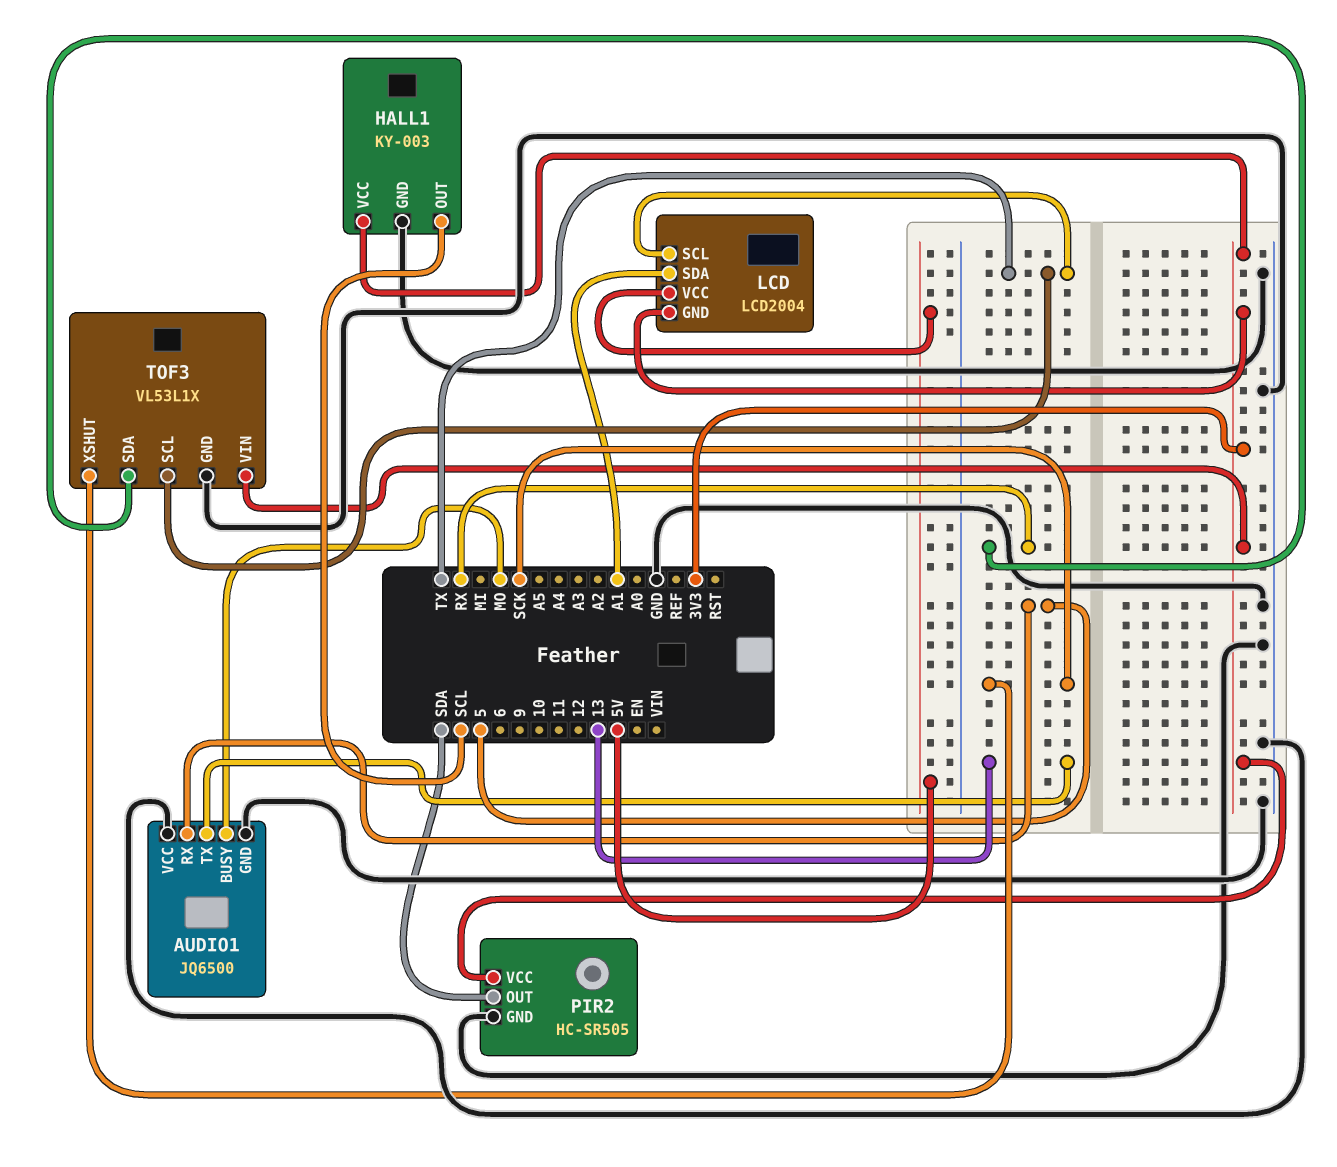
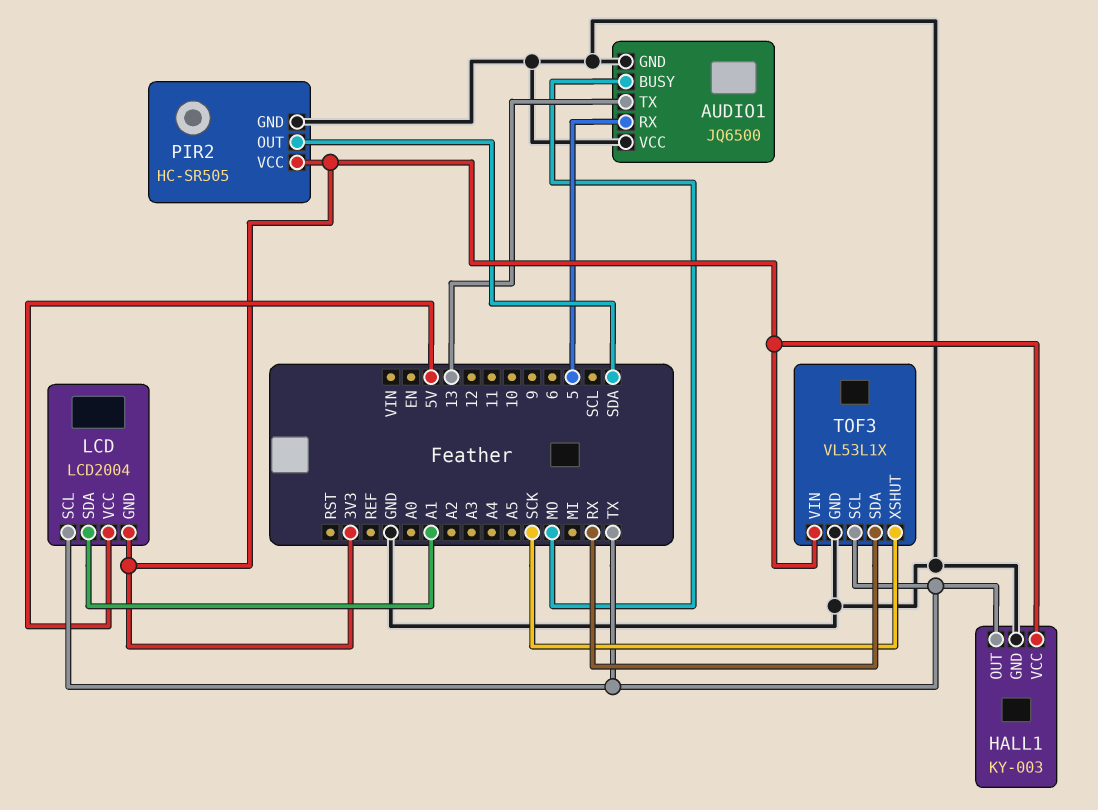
HALL1 pin OUT: SCL -> TX

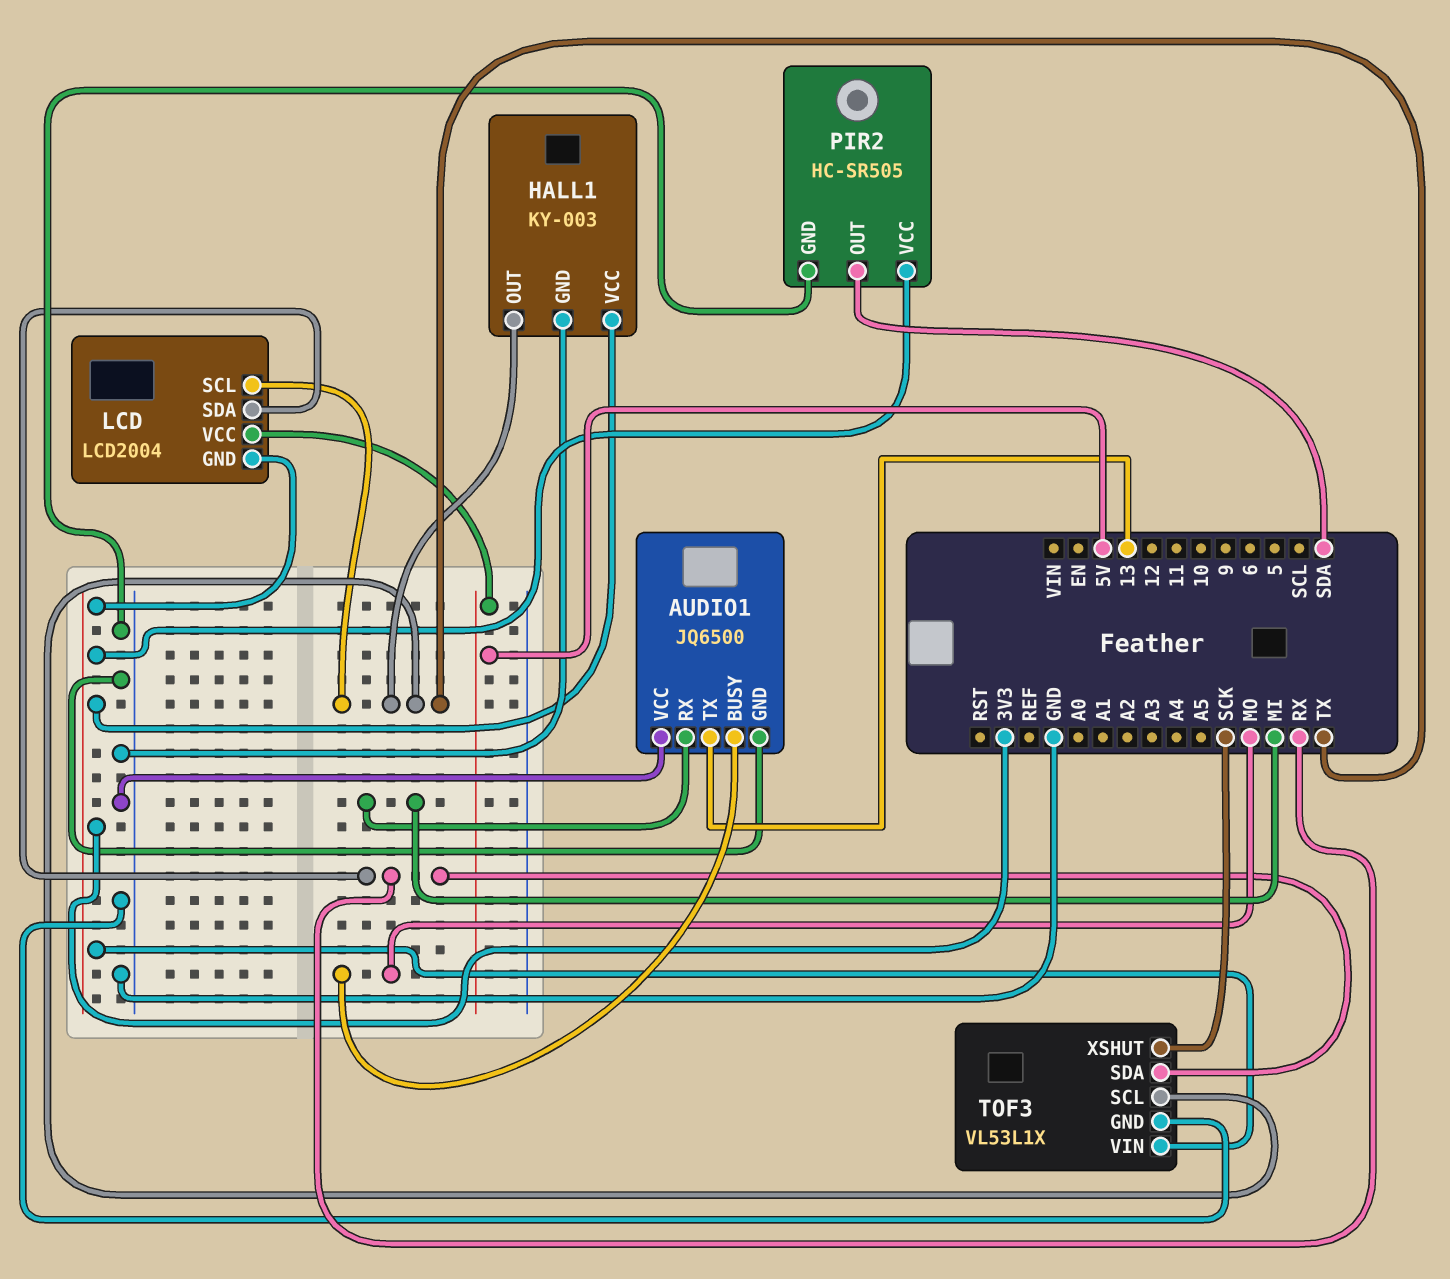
AUDIO1 pin RX: 5 -> MI
LCD pin SDA: A1 -> RX

